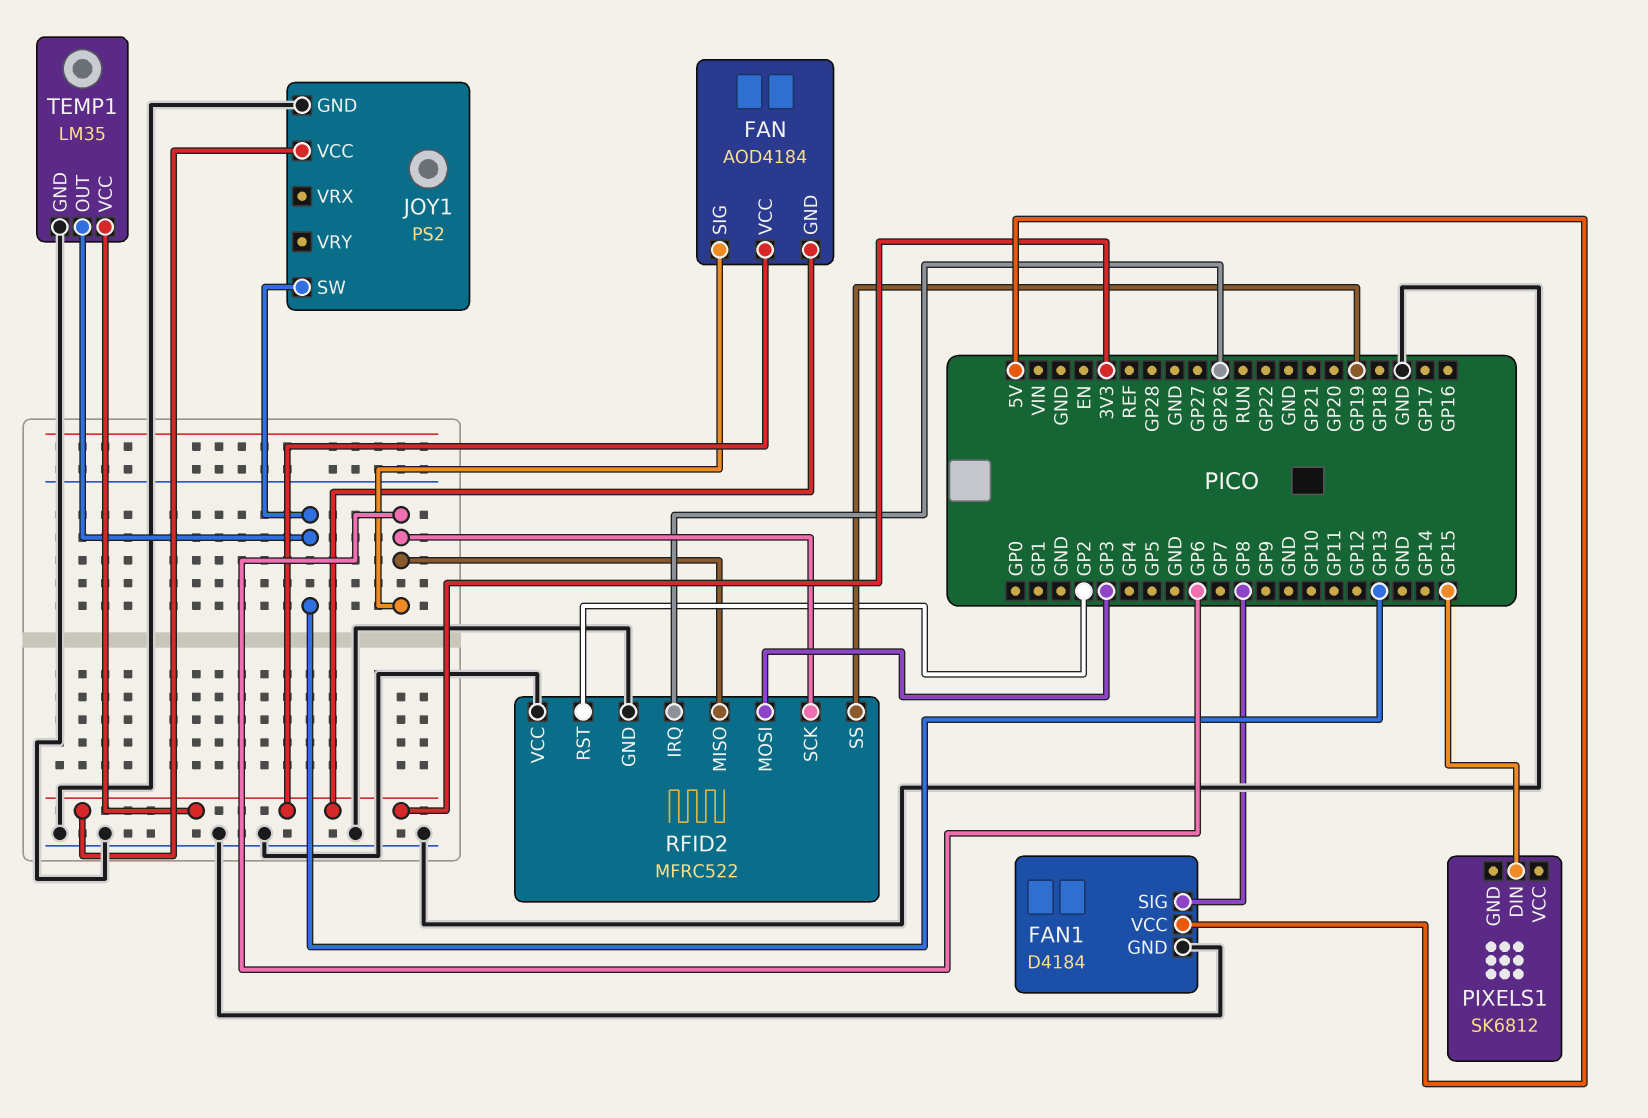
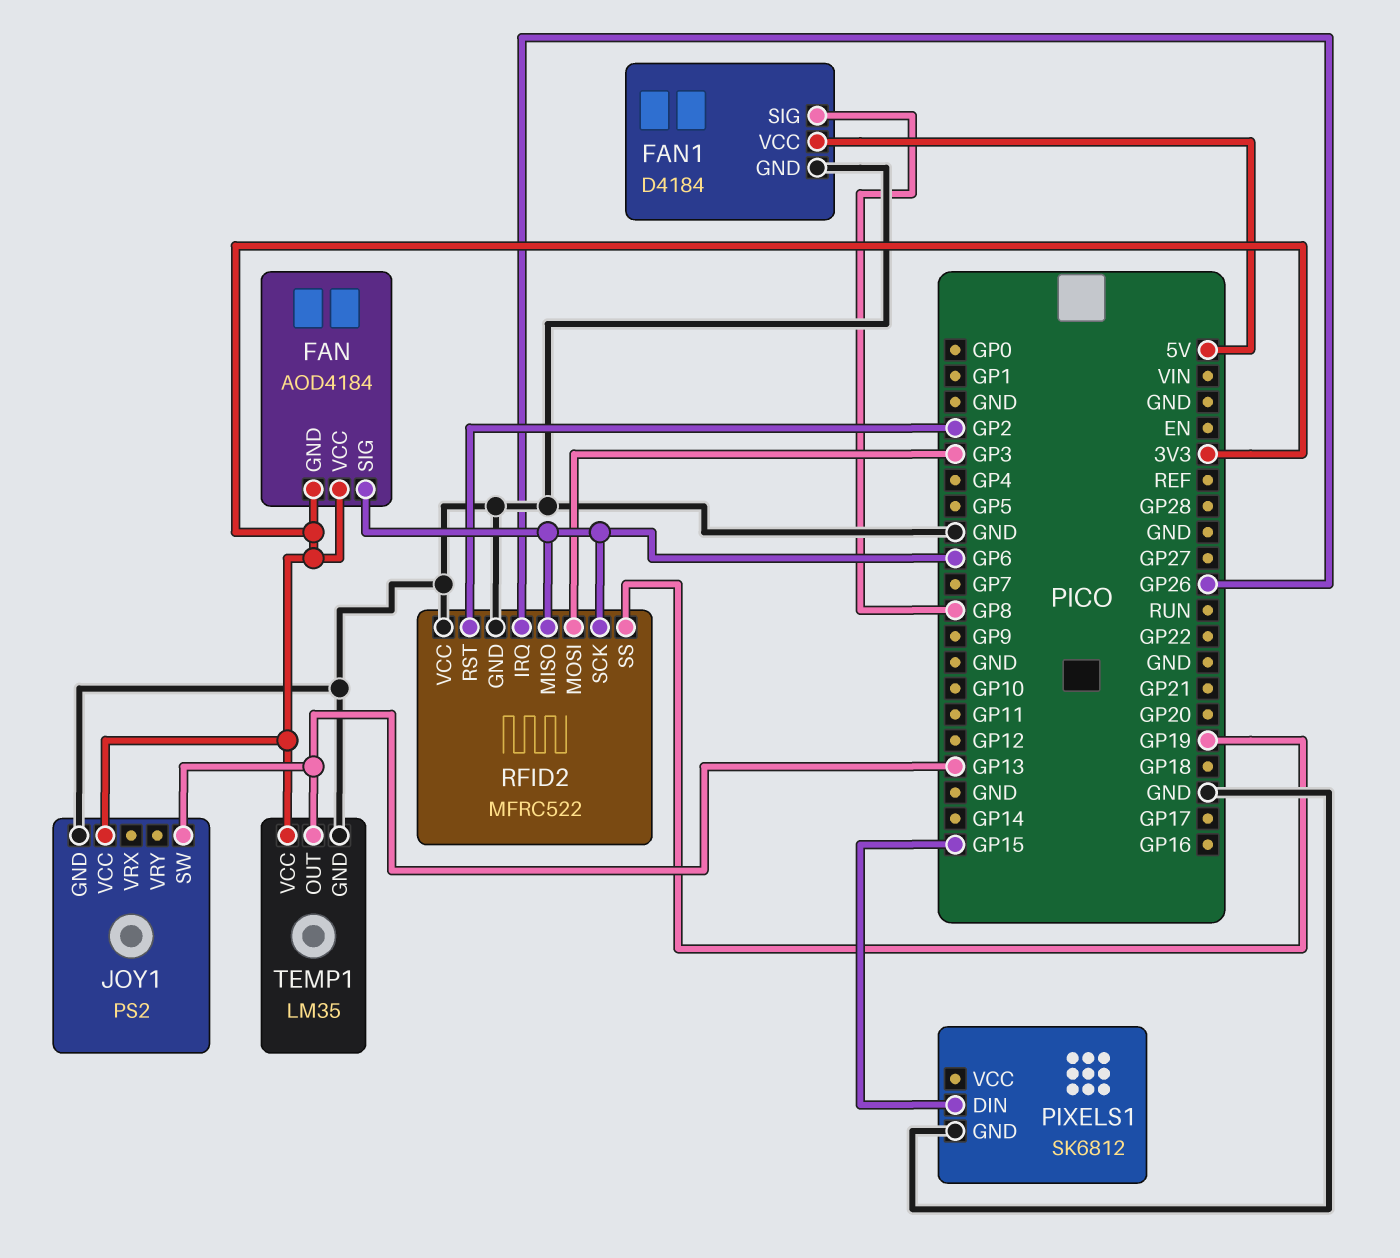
PIXELS1 pin GND: none -> GND

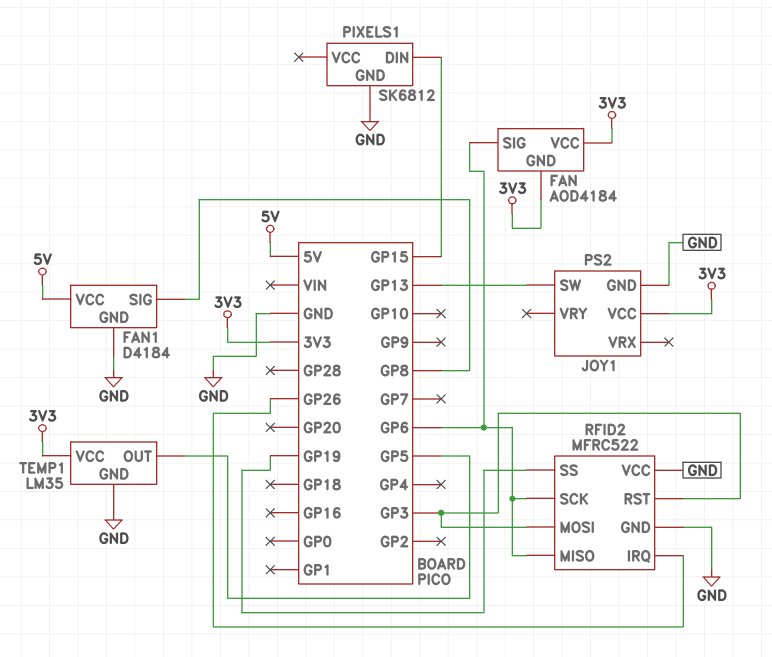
RFID2 pin RST: GP2 -> GP3
TEMP1 pin OUT: GP13 -> GP5

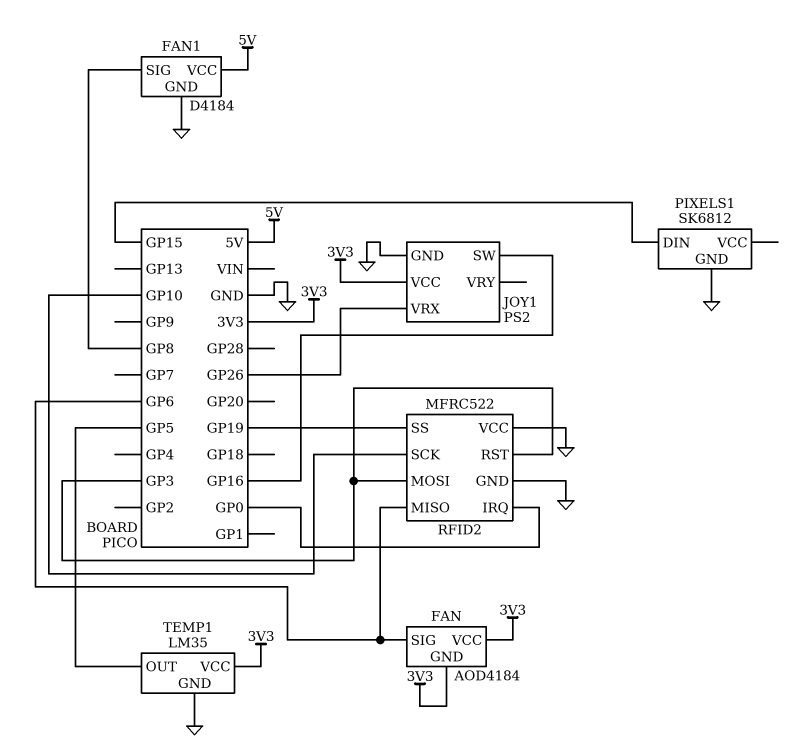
JOY1 pin SW: GP13 -> GP16
JOY1 pin VRX: none -> GP26
RFID2 pin IRQ: GP26 -> GP0
RFID2 pin SCK: GP6 -> GP10

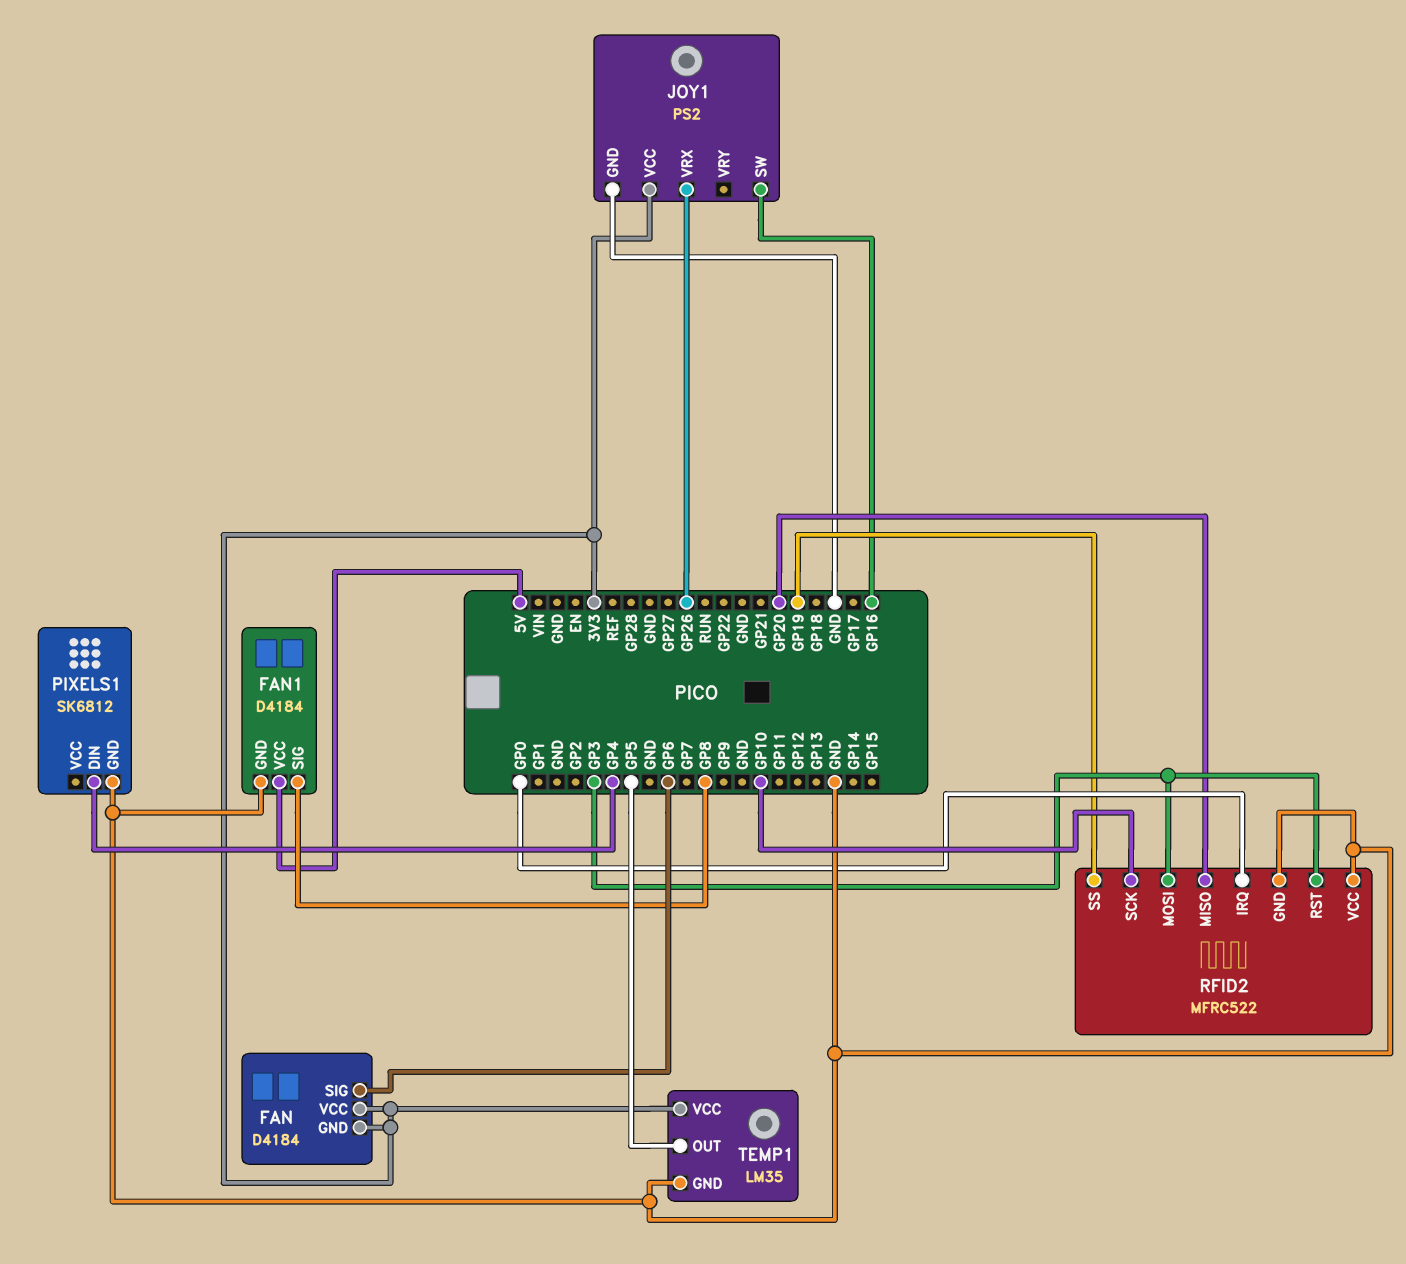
FAN: AOD4184 -> D4184
PIXELS1 pin DIN: GP15 -> GP4
RFID2 pin MISO: GP6 -> GP20

